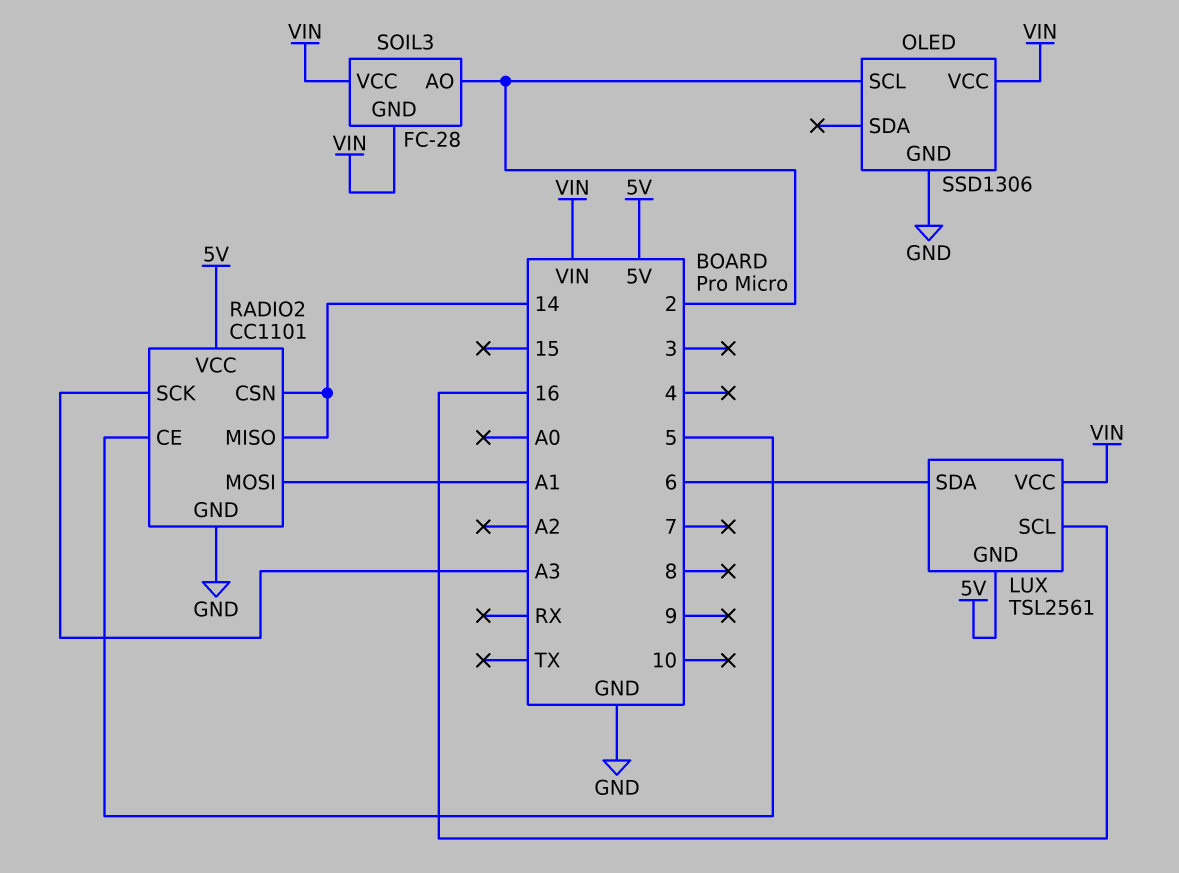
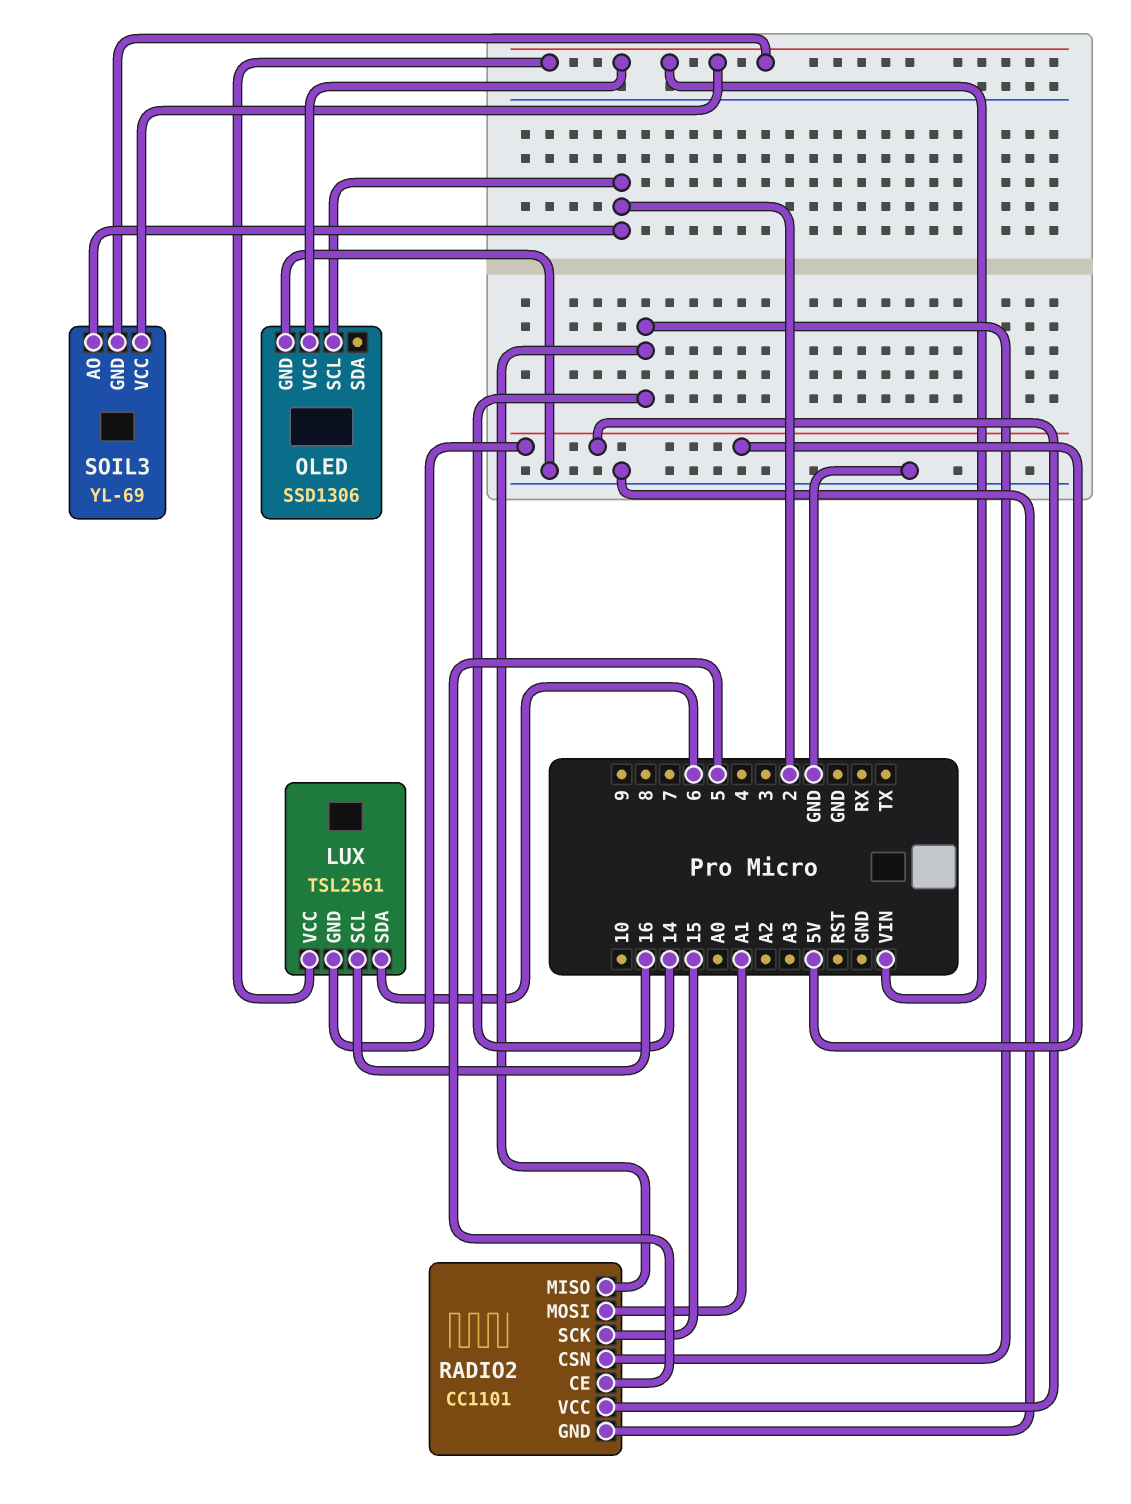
RADIO2 pin SCK: A3 -> 15
SOIL3: FC-28 -> YL-69

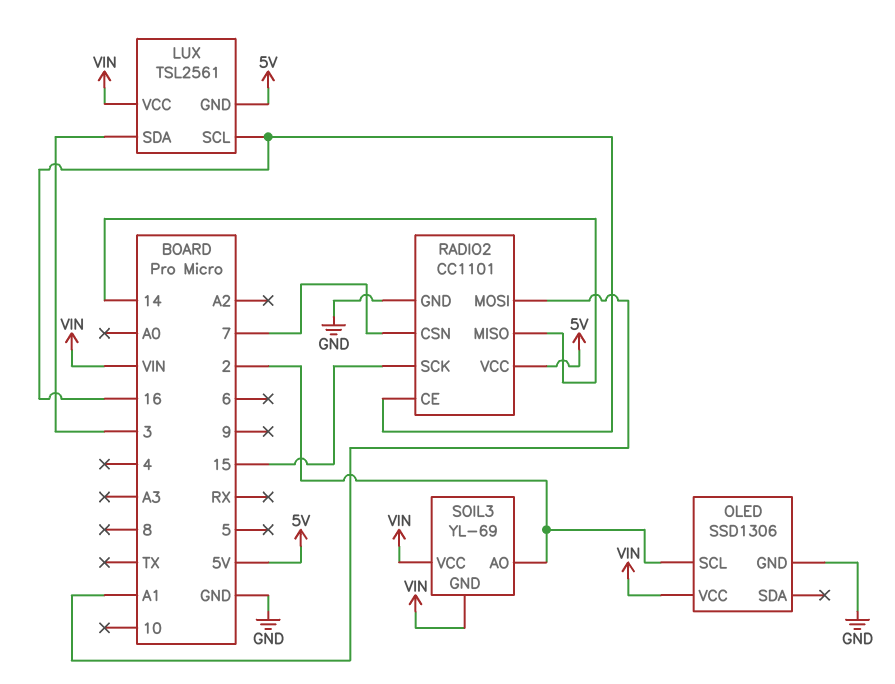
LUX pin SDA: 6 -> 3
RADIO2 pin CE: 5 -> 16
RADIO2 pin CSN: 14 -> 7

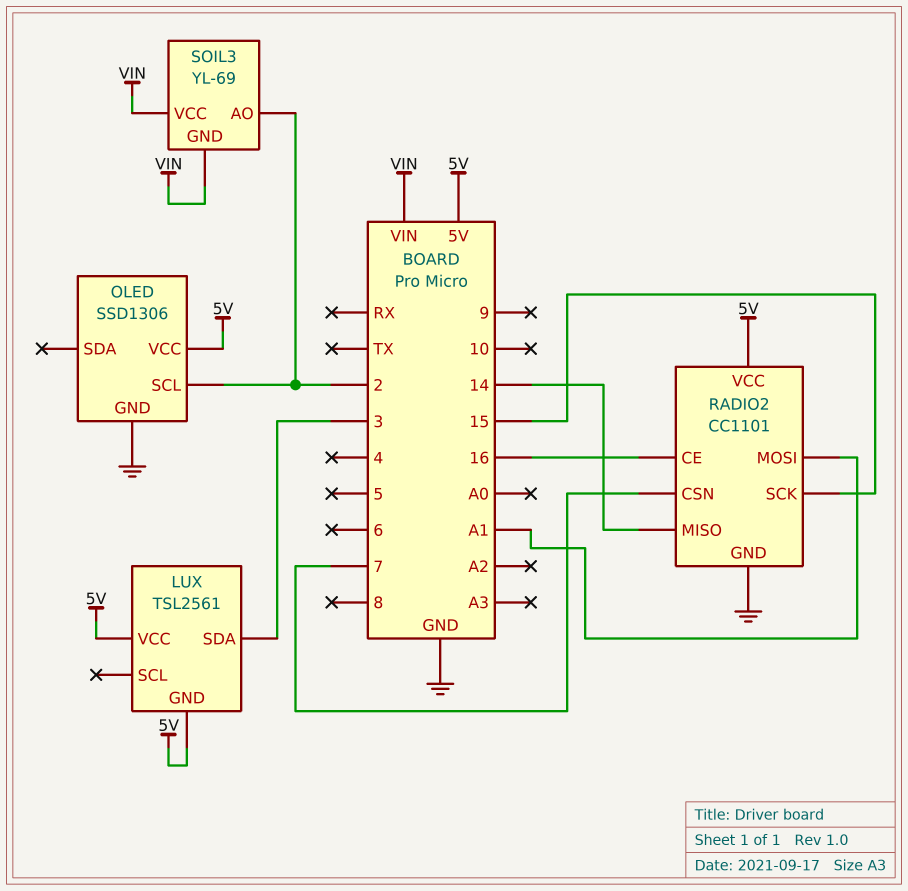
LUX pin SCL: 16 -> none
LUX pin VCC: VIN -> 5V
OLED pin VCC: VIN -> 5V

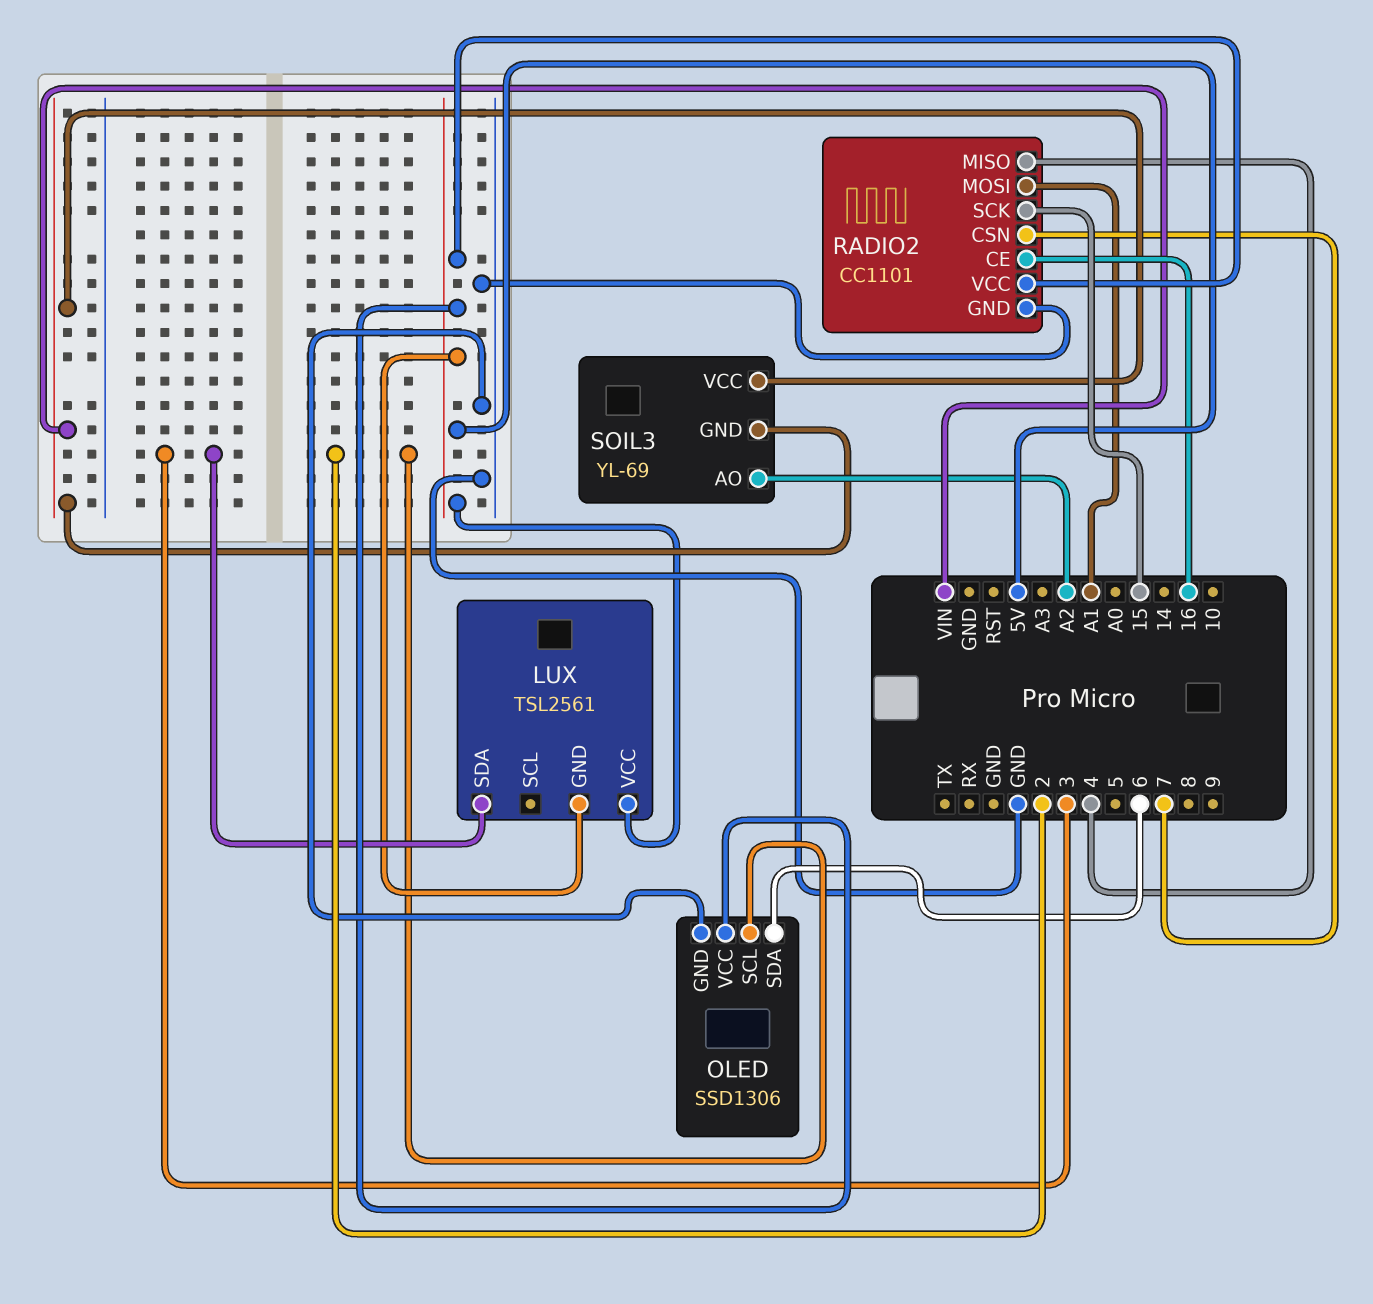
OLED pin SDA: none -> 6
RADIO2 pin MISO: 14 -> 4
SOIL3 pin AO: 2 -> A2

